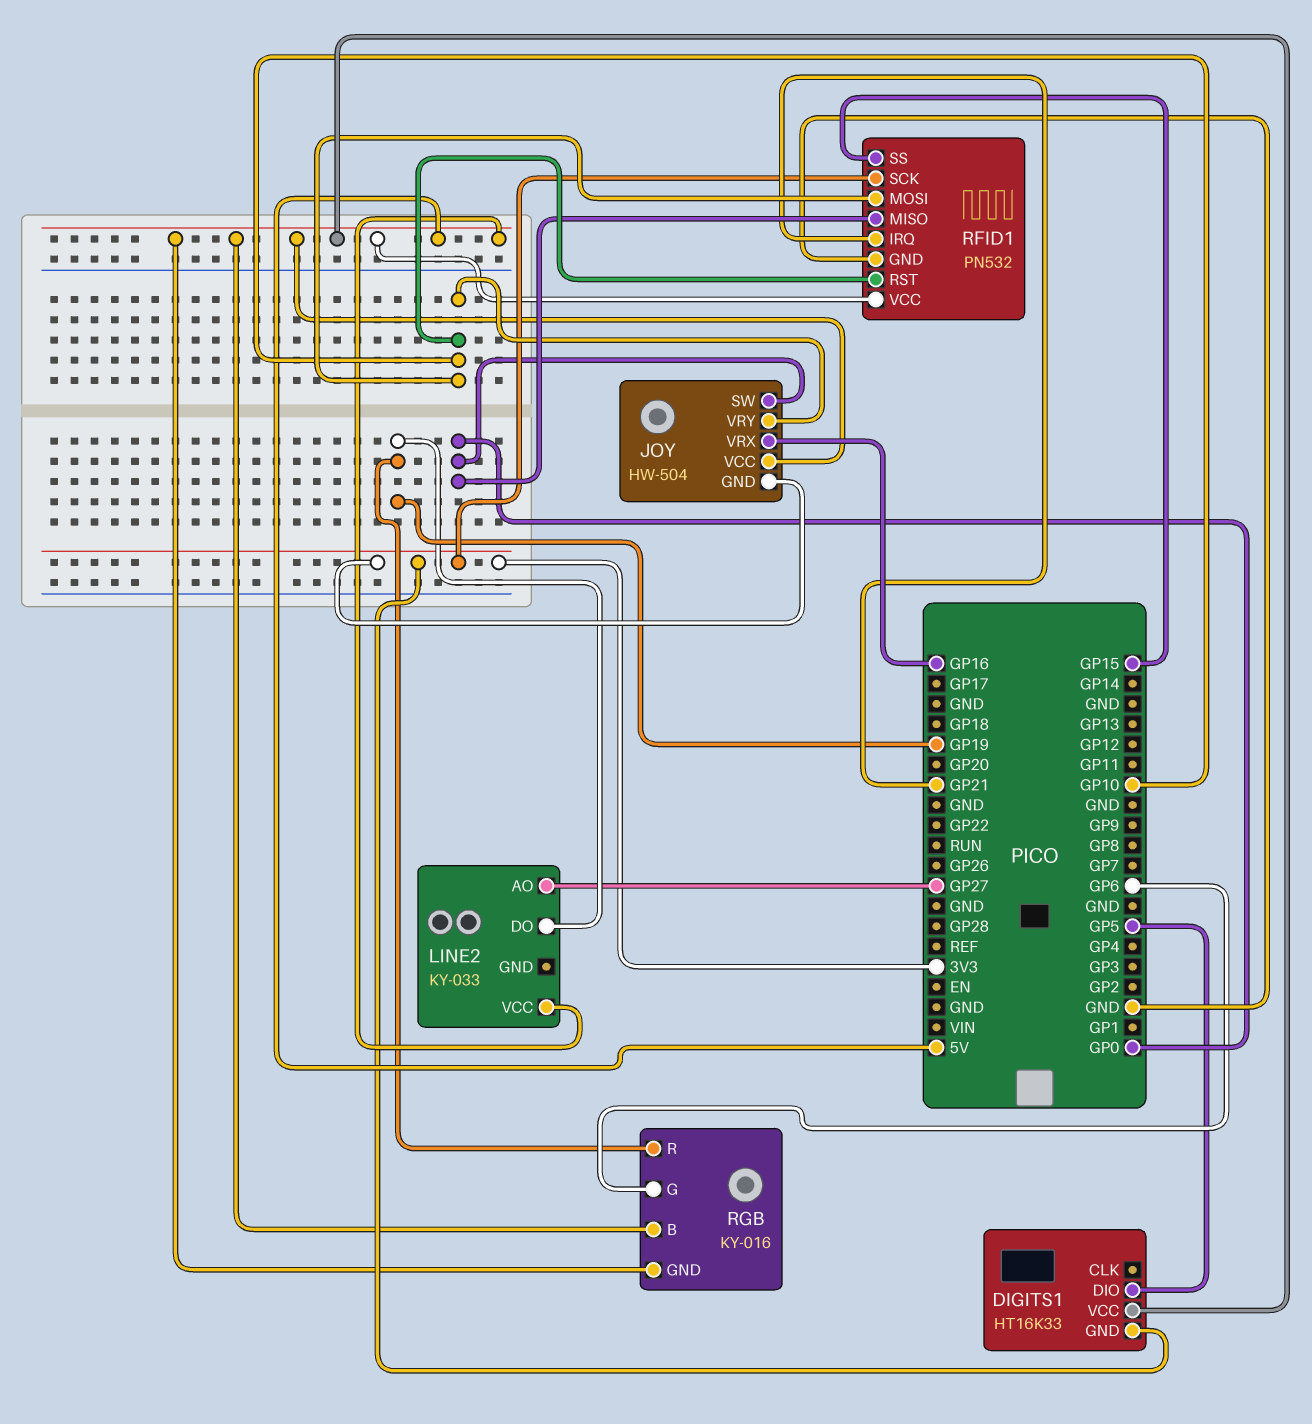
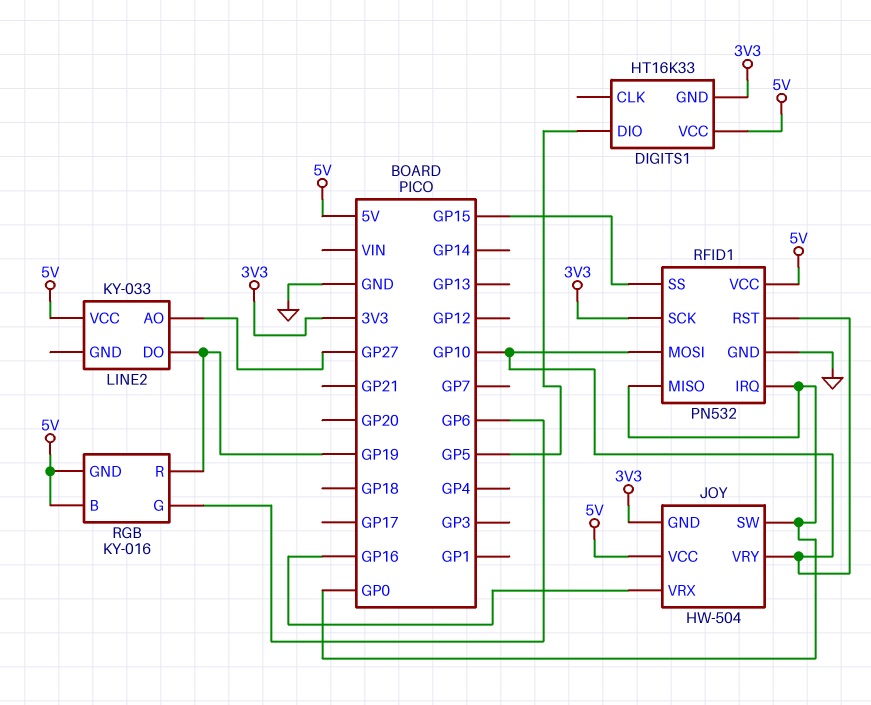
RFID1 pin IRQ: GP21 -> GP0

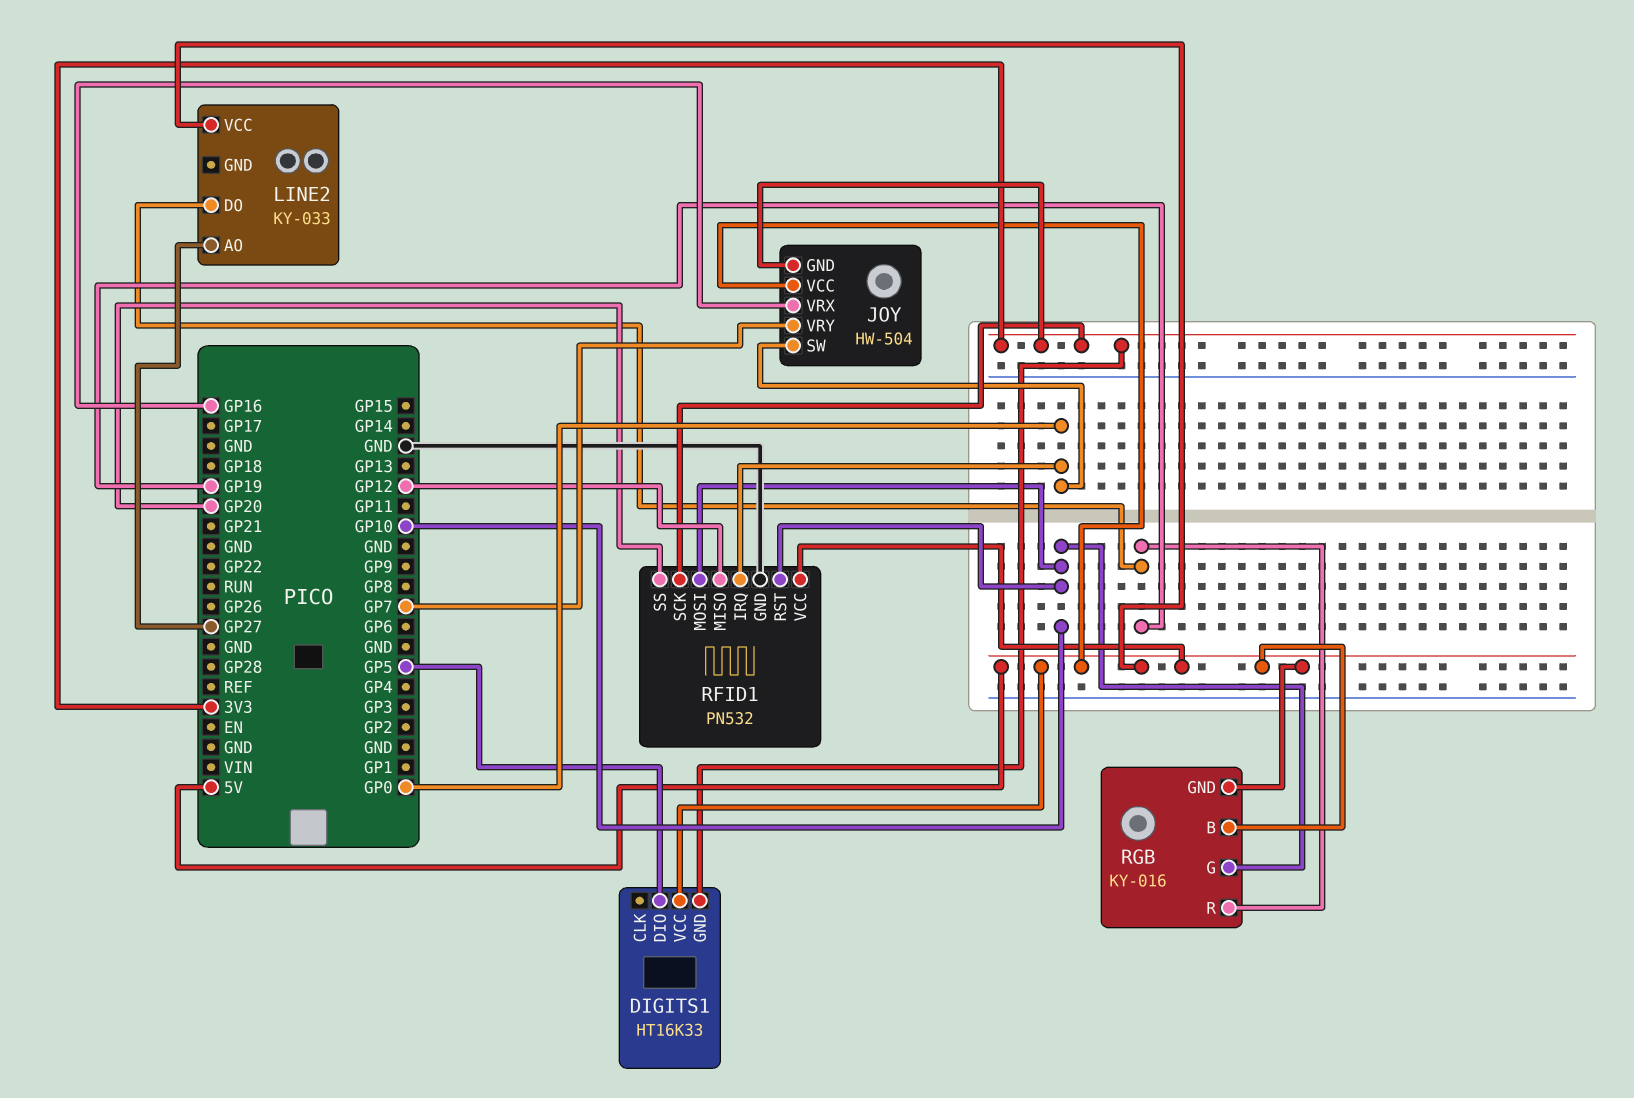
JOY pin VRY: GP10 -> GP7
RFID1 pin MISO: GP0 -> GP12
RFID1 pin SS: GP15 -> GP20
RGB pin G: GP6 -> GP10

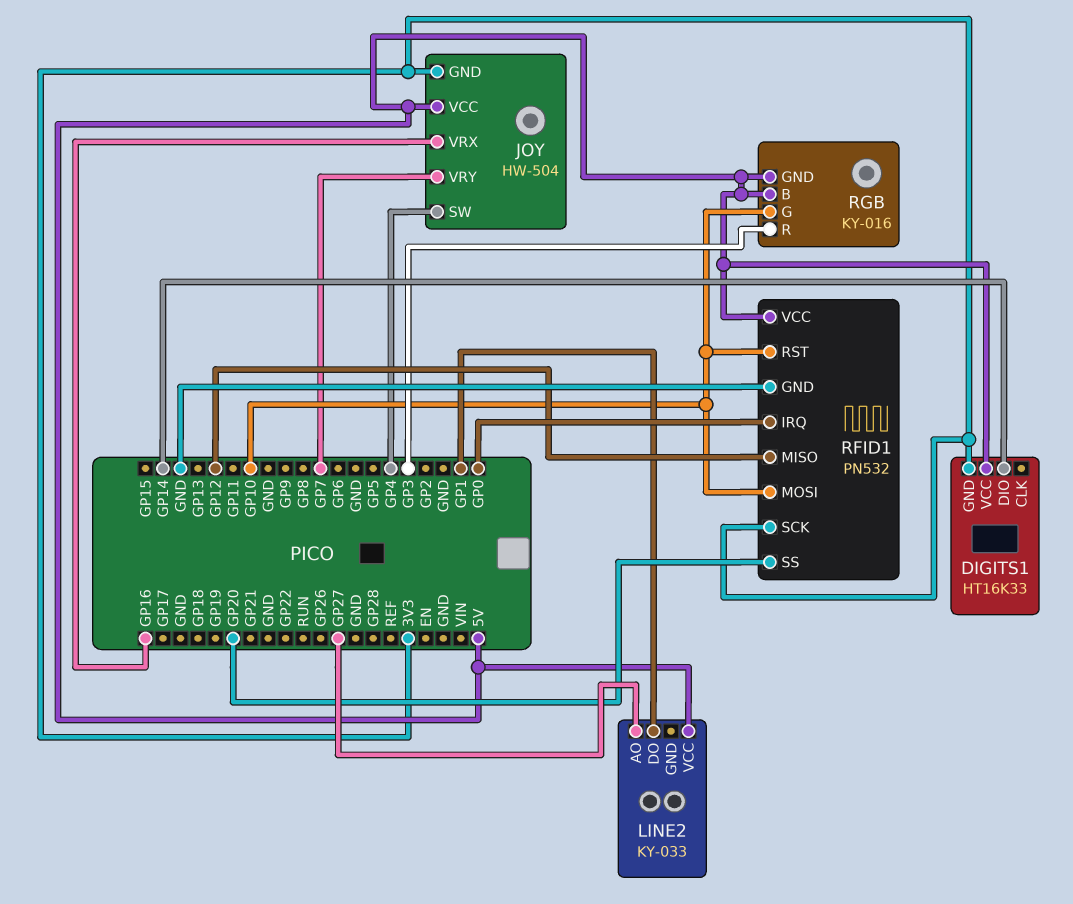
DIGITS1 pin DIO: GP5 -> GP14
JOY pin SW: GP0 -> GP4
LINE2 pin DO: GP19 -> GP1
RGB pin R: GP19 -> GP3

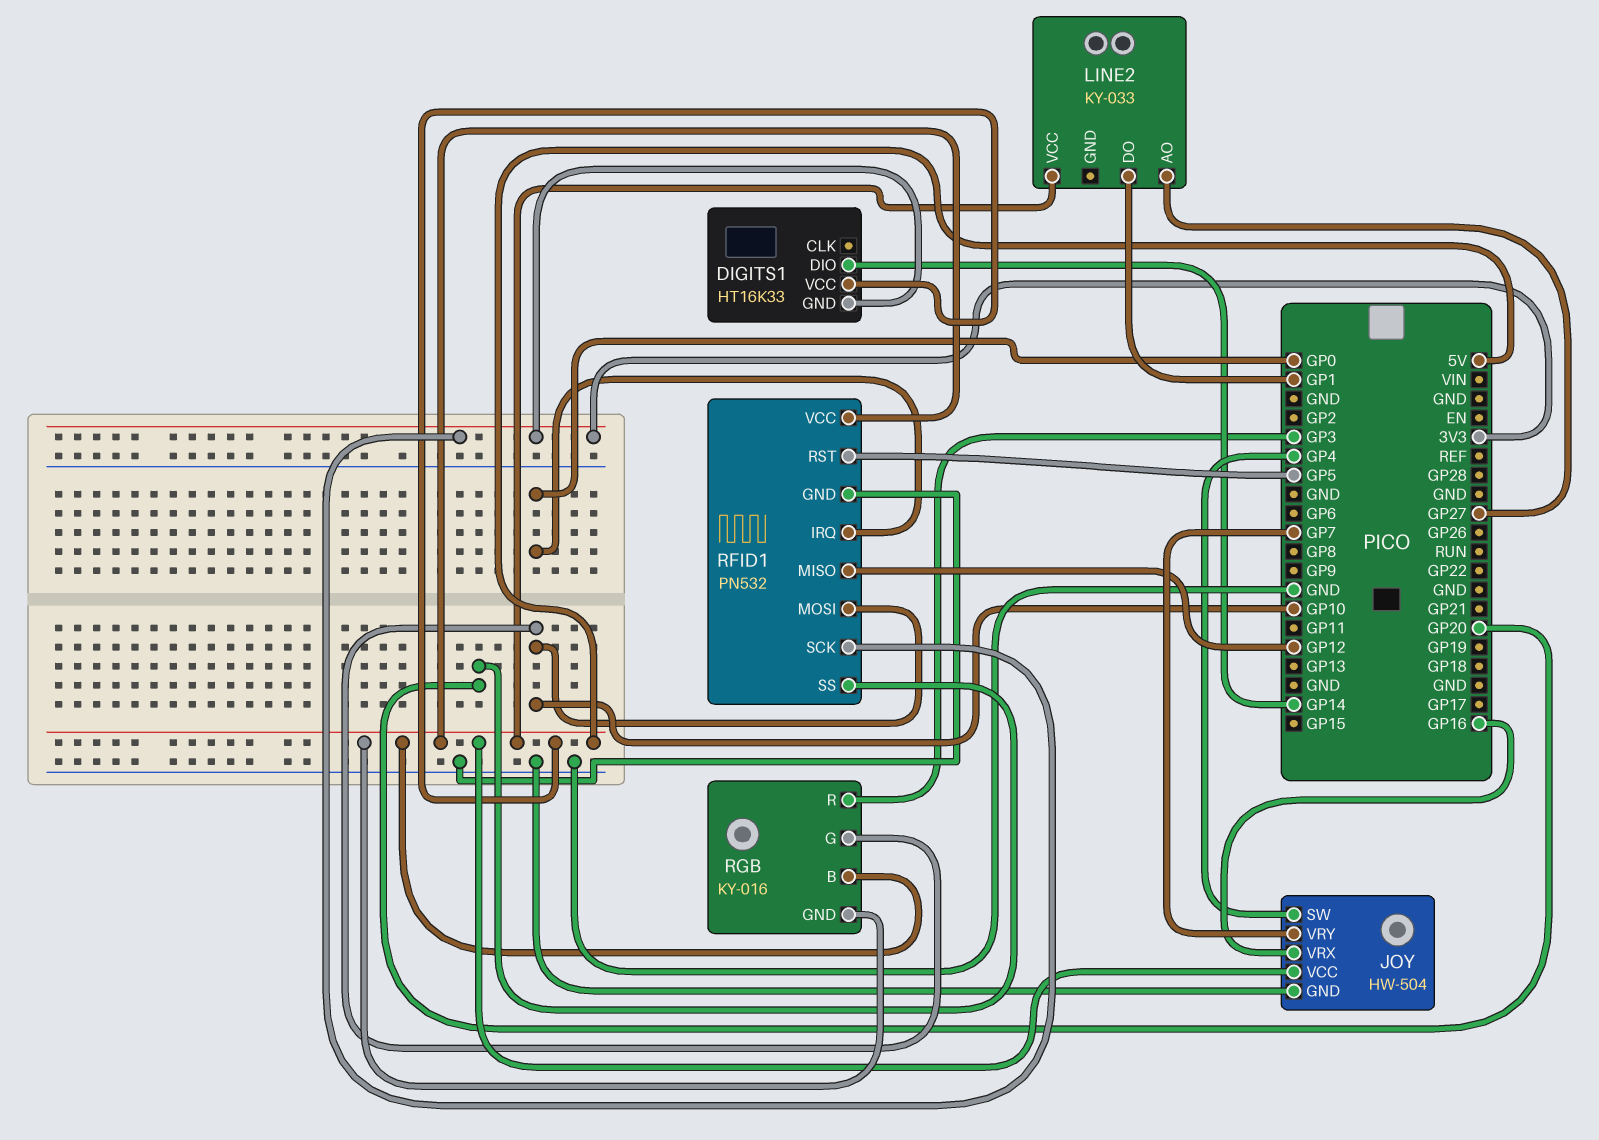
JOY pin GND: 3V3 -> GND
RFID1 pin RST: GP10 -> GP5

